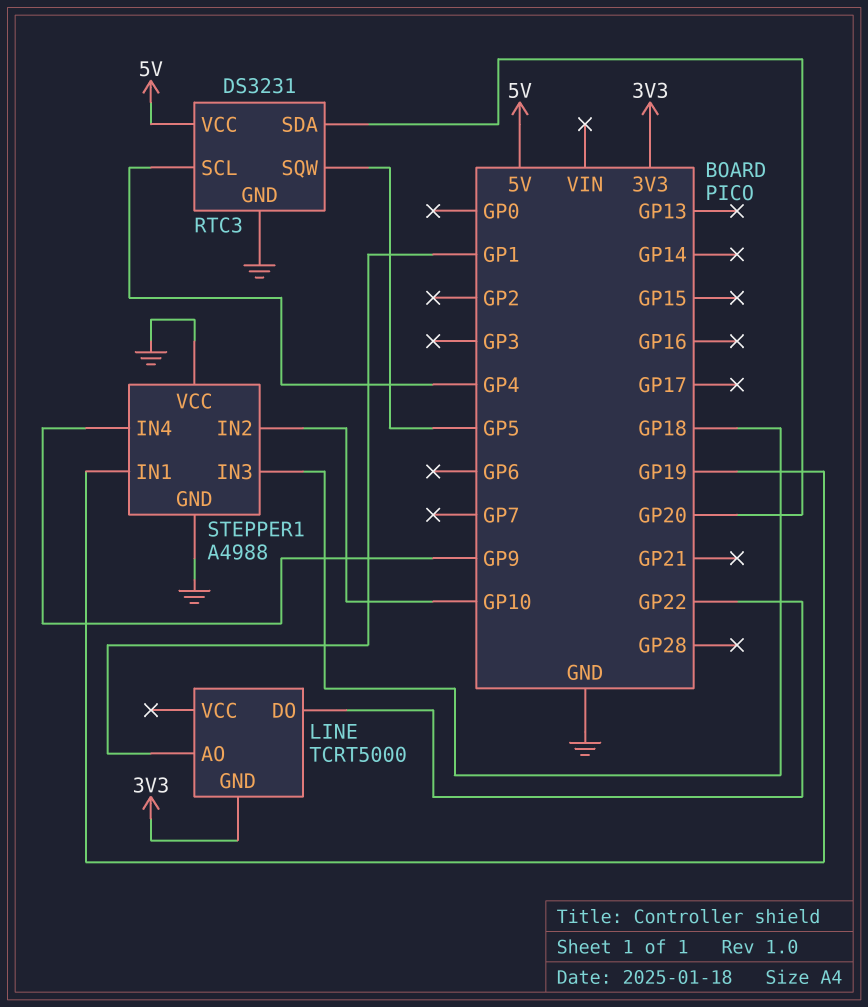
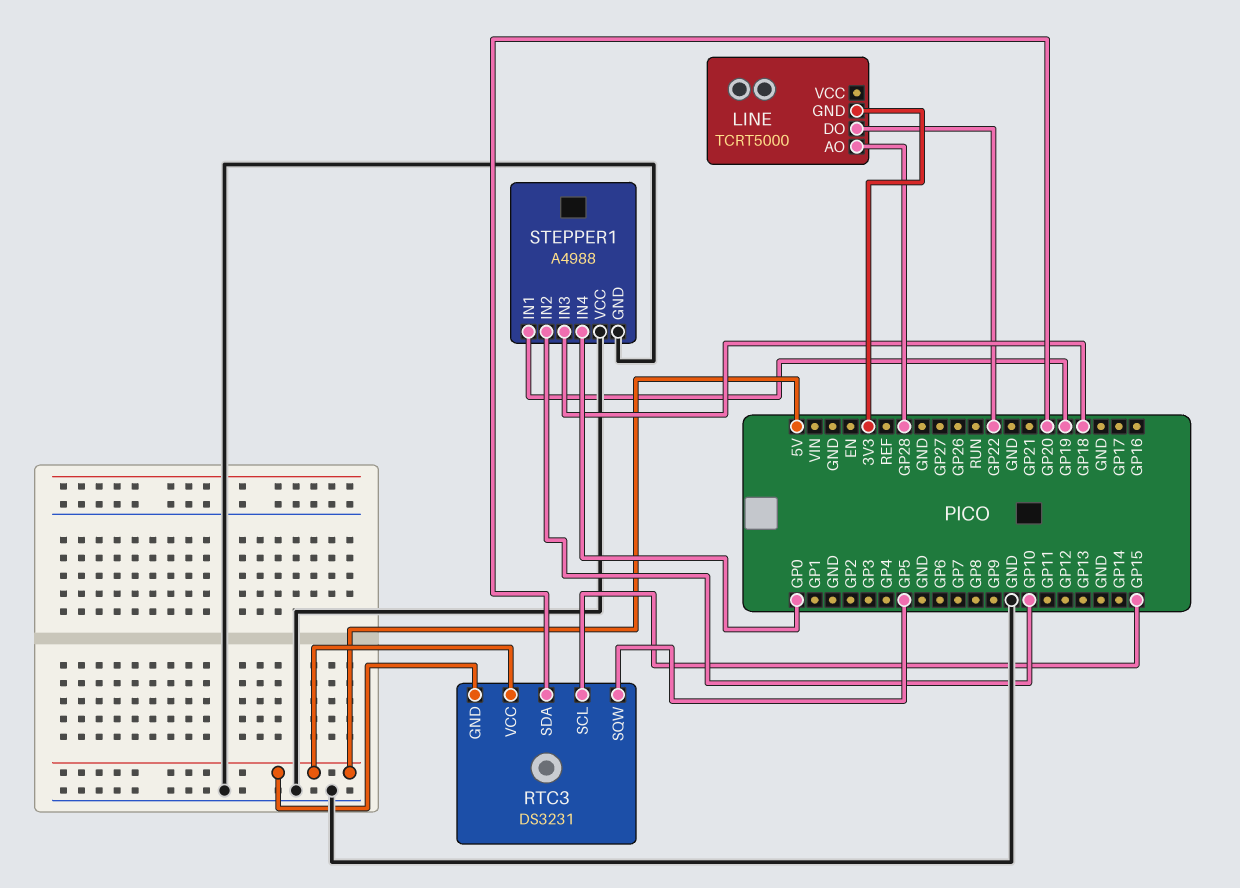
LINE pin AO: GP1 -> GP28
RTC3 pin GND: GND -> 5V
RTC3 pin SCL: GP4 -> GP15
STEPPER1 pin IN4: GP9 -> GP0

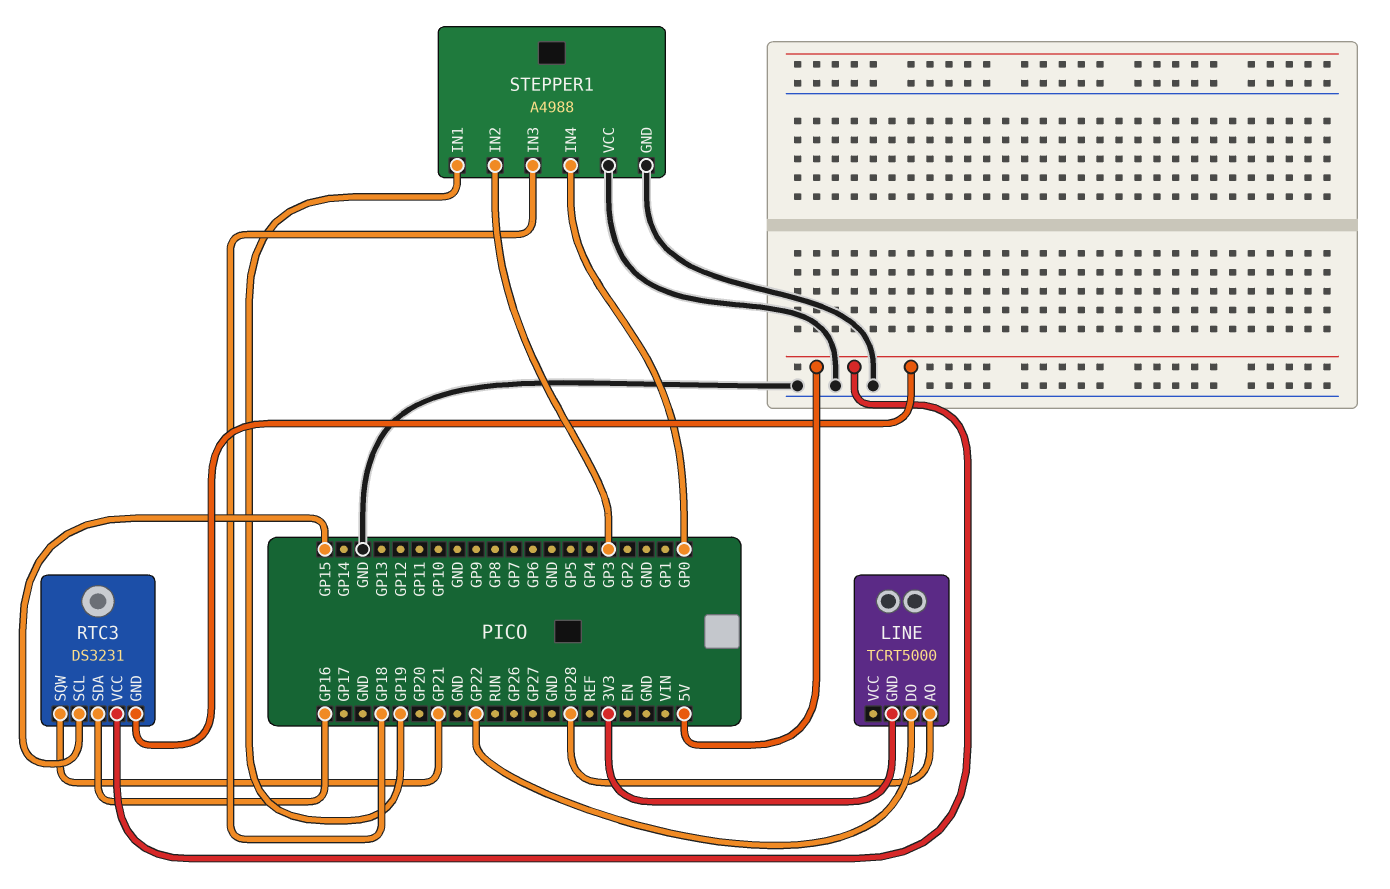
RTC3 pin SDA: GP20 -> GP16
RTC3 pin SQW: GP5 -> GP21
STEPPER1 pin IN2: GP10 -> GP3

